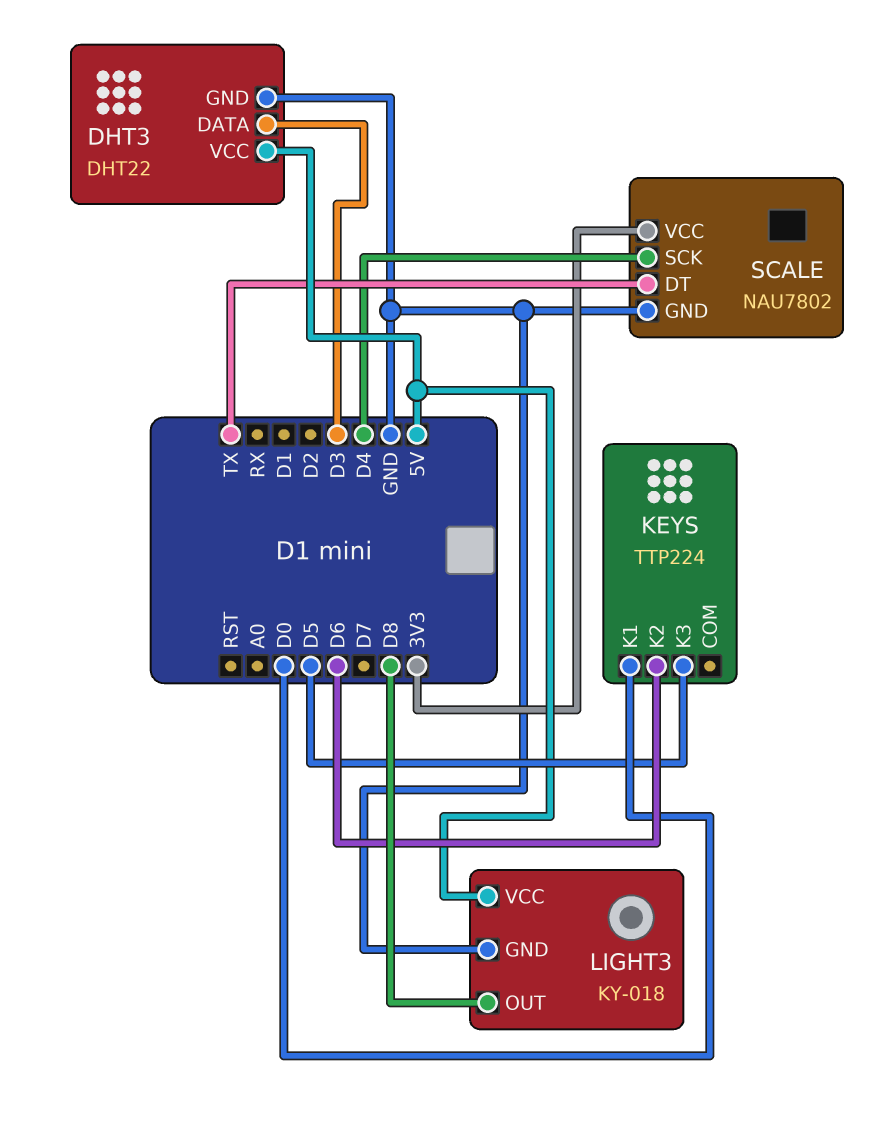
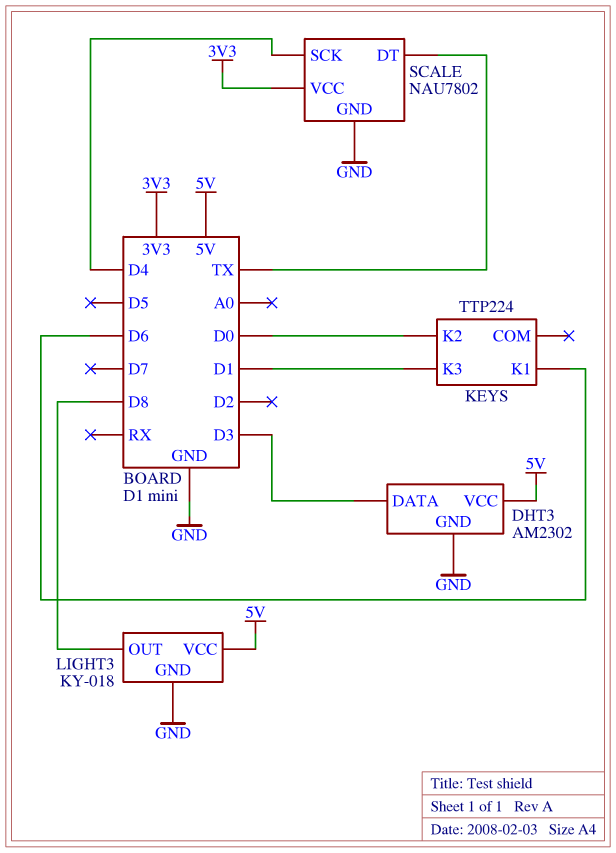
DHT3: DHT22 -> AM2302
KEYS pin K1: D0 -> D6
KEYS pin K2: D6 -> D0
KEYS pin K3: D5 -> D1

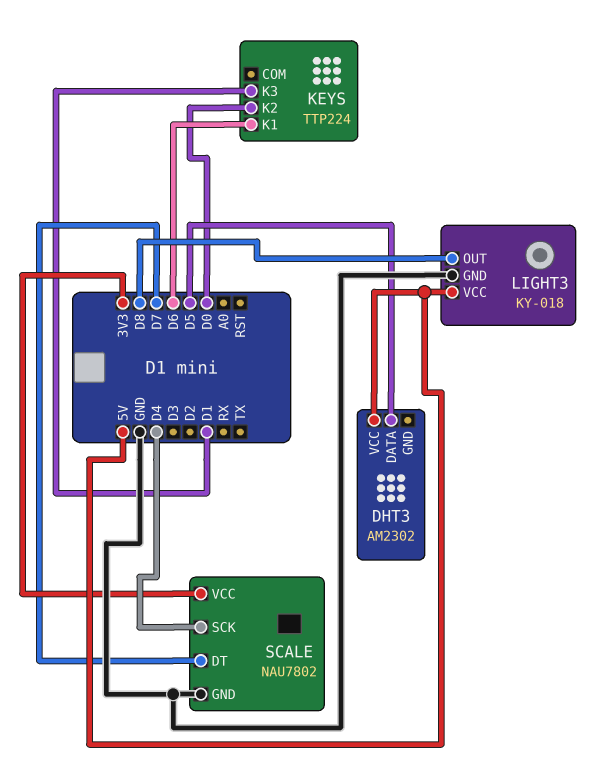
DHT3 pin DATA: D3 -> D5
DHT3 pin GND: GND -> none
SCALE pin DT: TX -> D7

